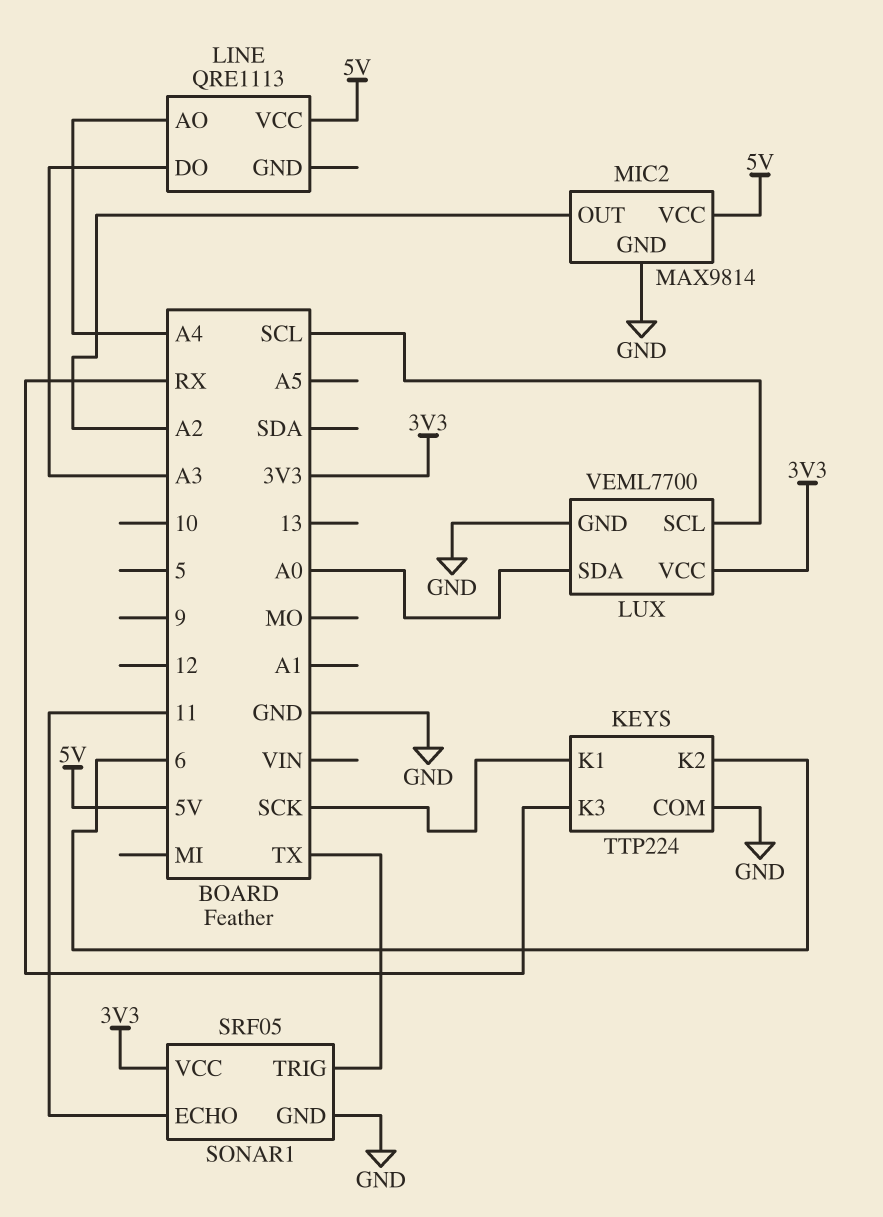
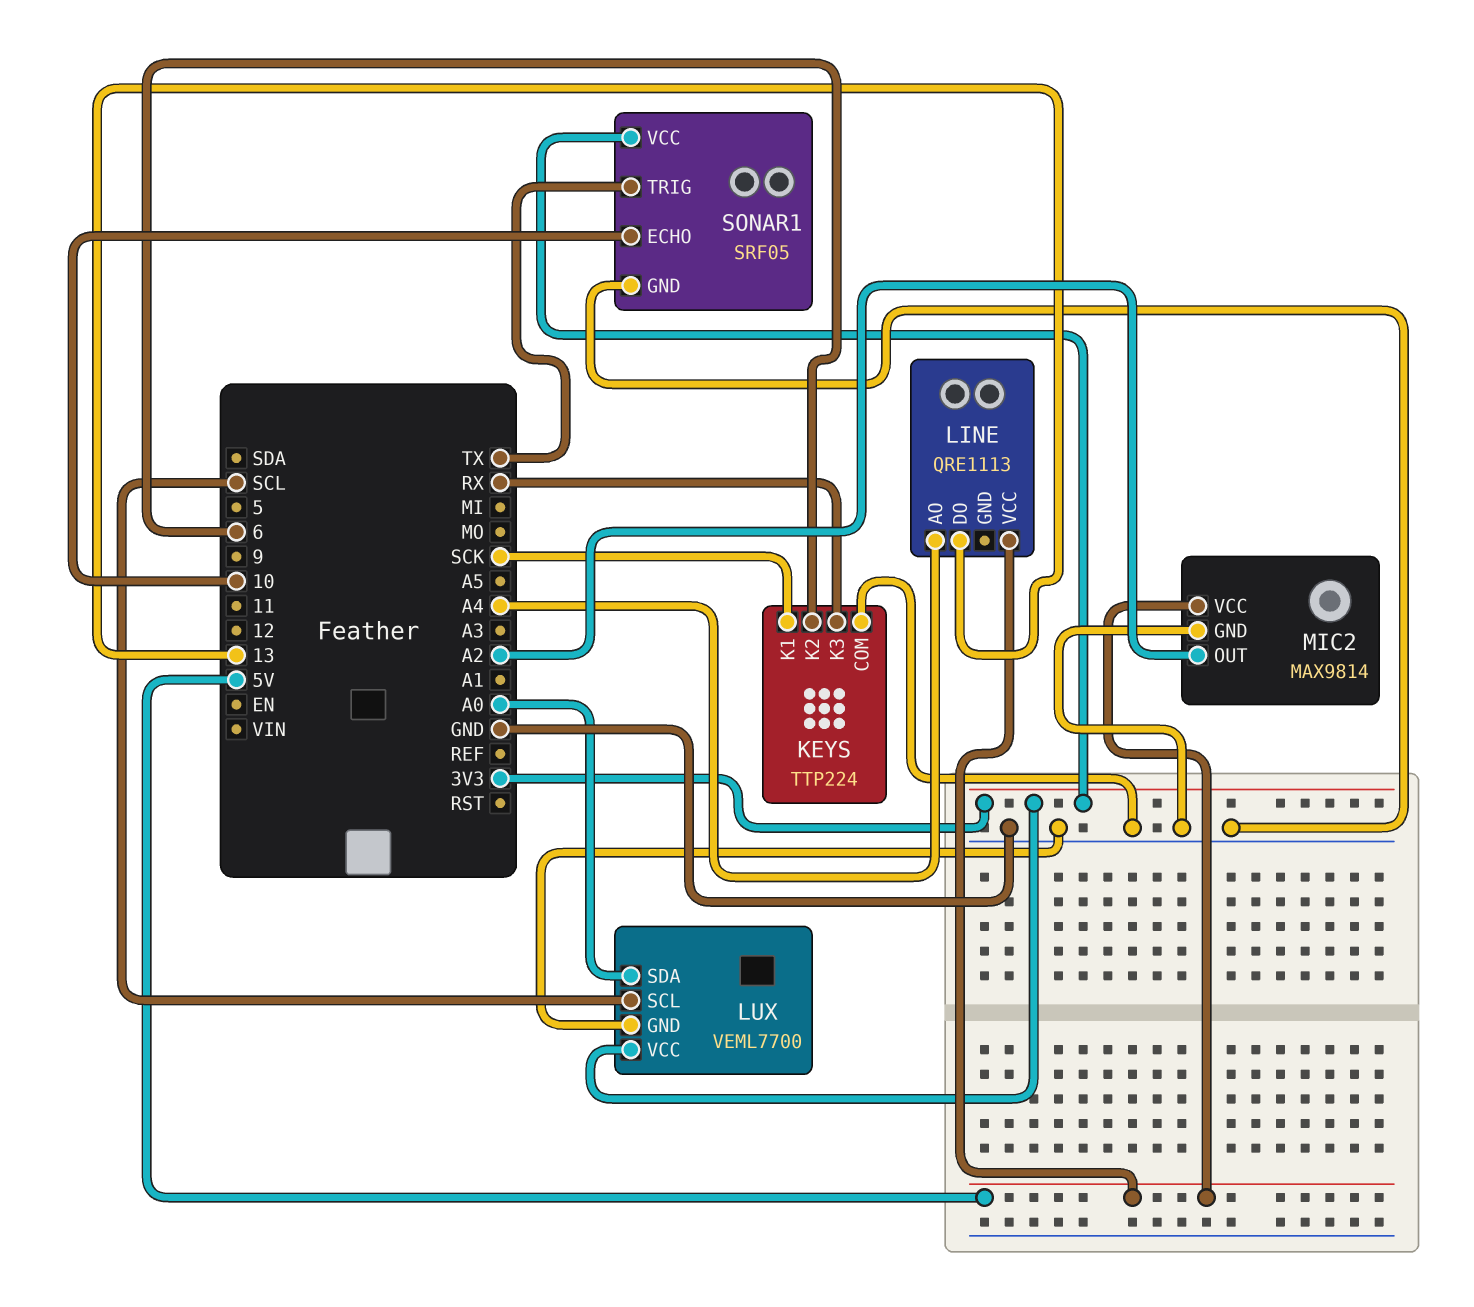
LINE pin DO: A3 -> 13
SONAR1 pin ECHO: 11 -> 10

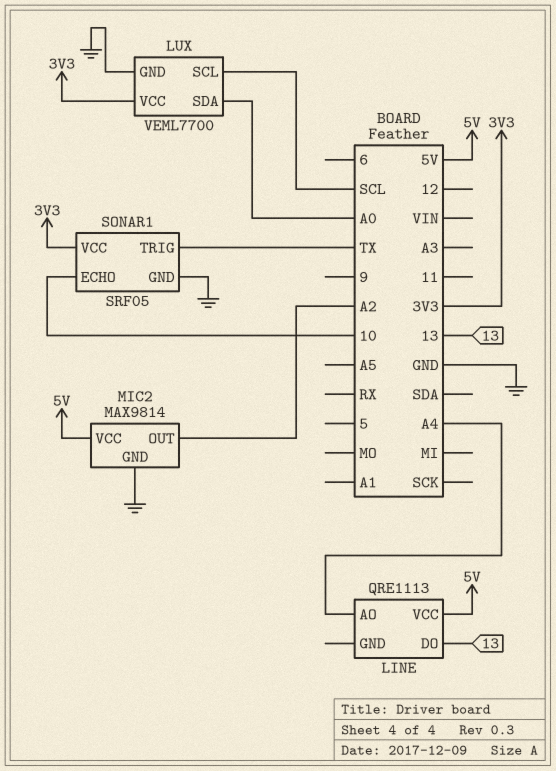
KEYS: TTP224 -> none
KEYS pin COM: GND -> none
KEYS pin K1: SCK -> none
KEYS pin K2: 6 -> none
KEYS pin K3: RX -> none

